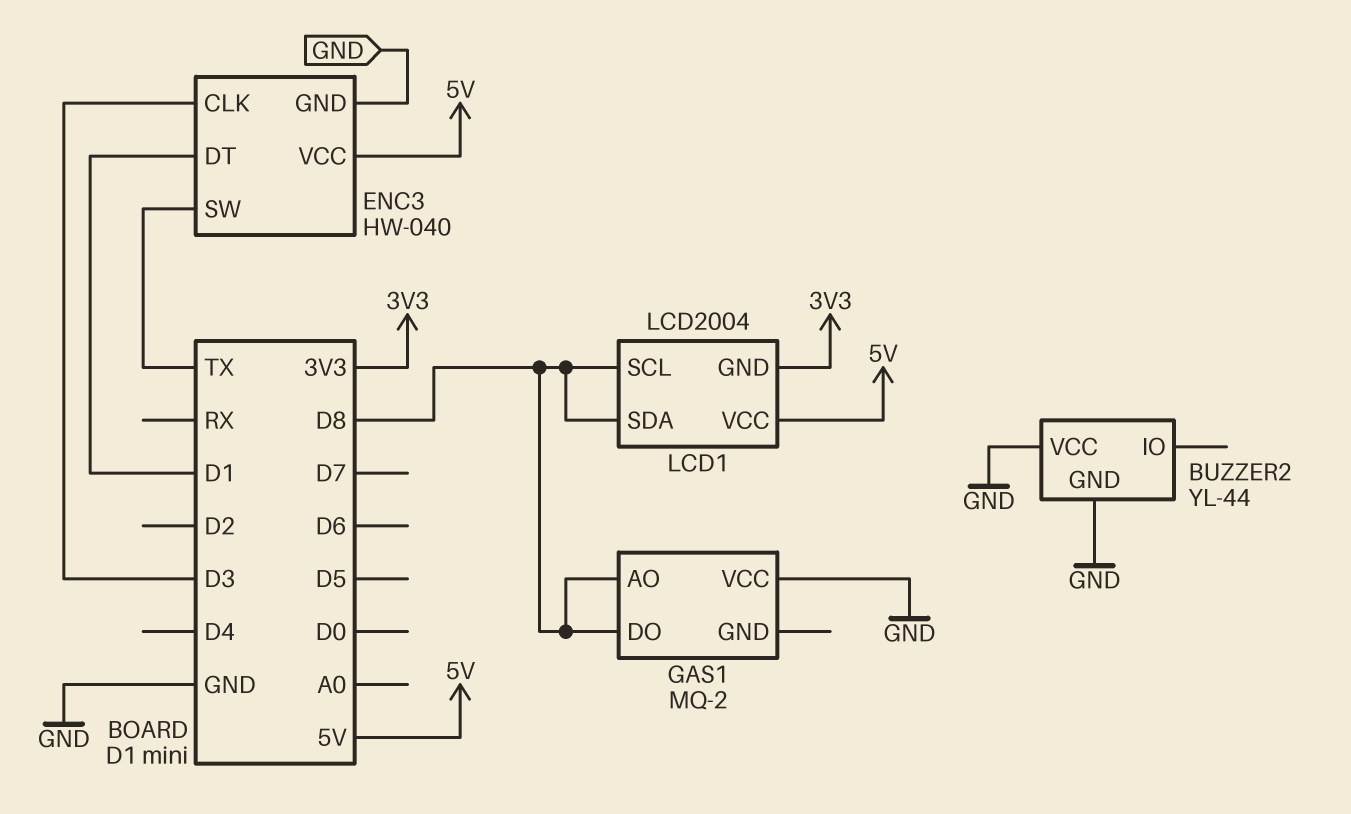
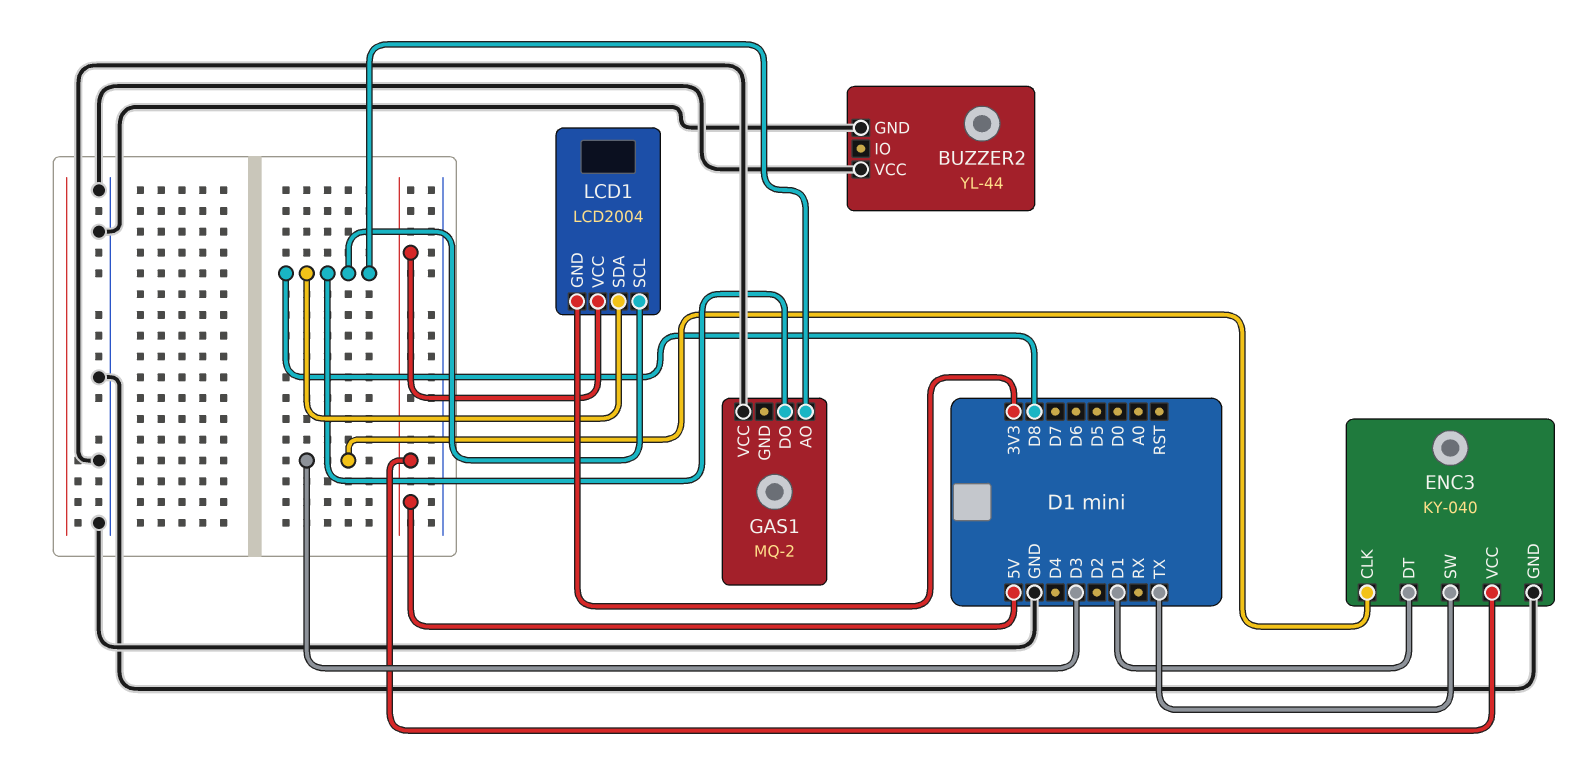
ENC3: HW-040 -> KY-040

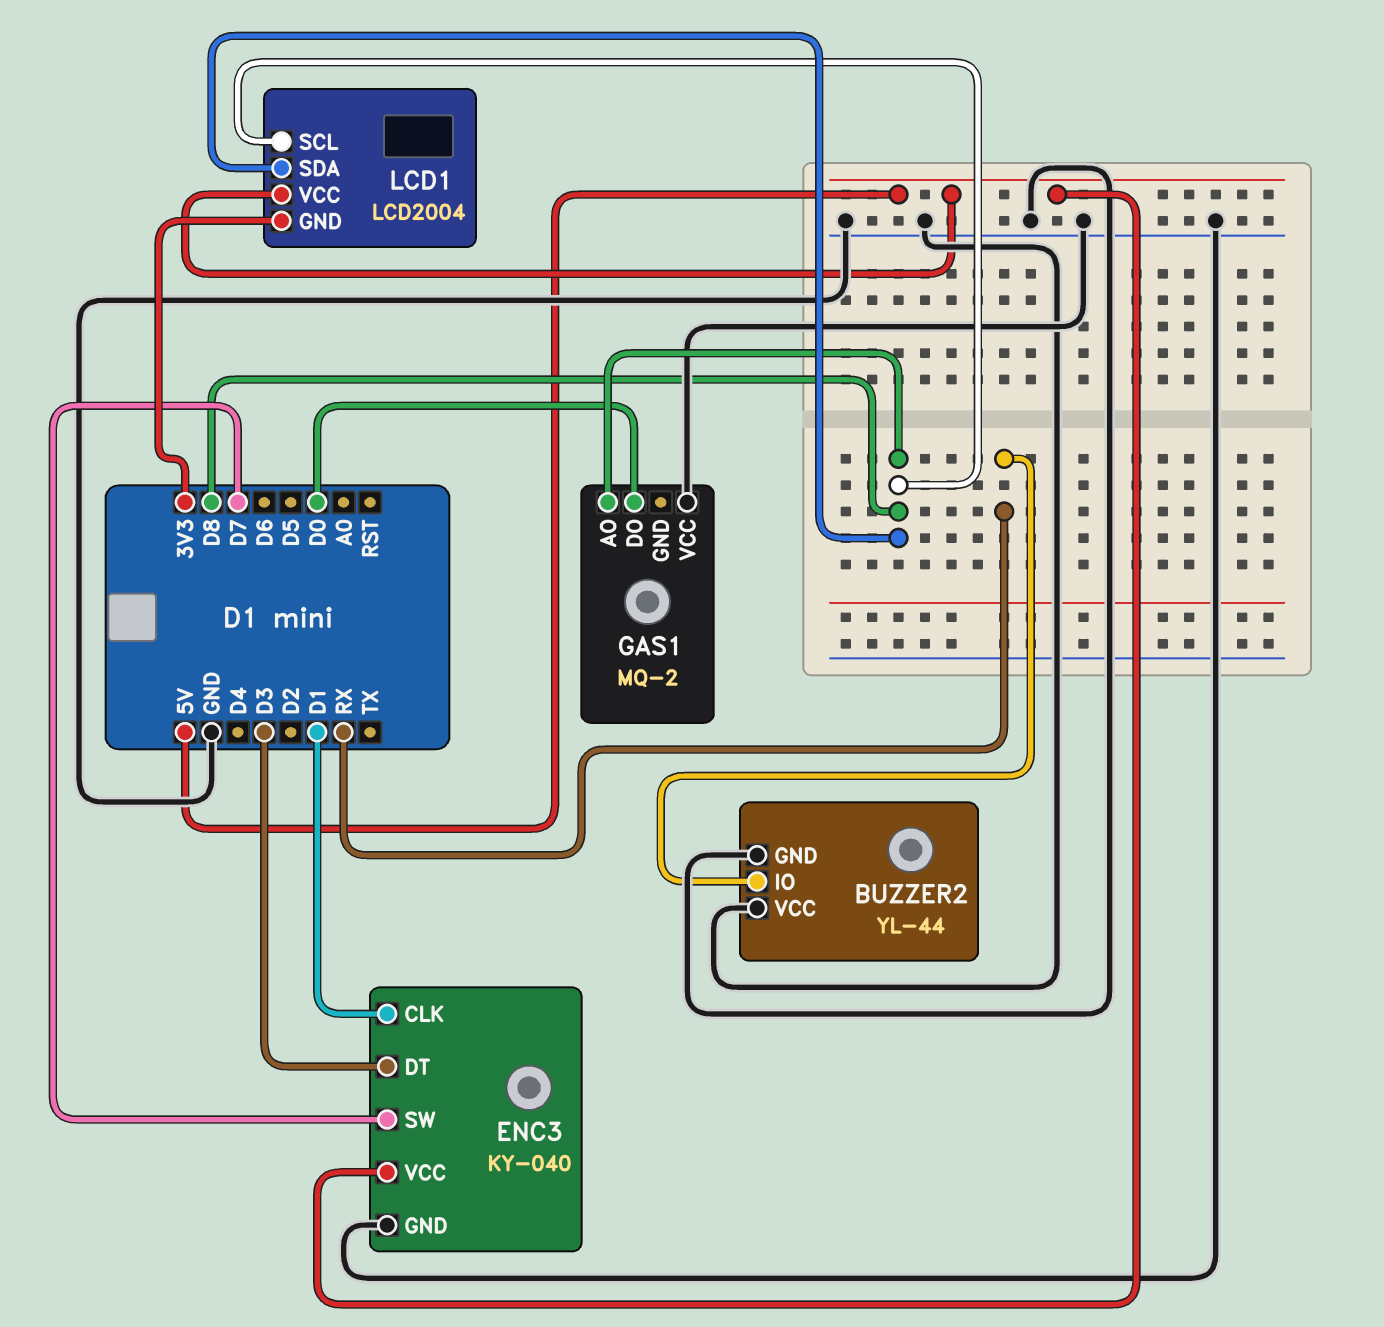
BUZZER2 pin IO: none -> RX
ENC3 pin CLK: D3 -> D1
ENC3 pin DT: D1 -> D3
ENC3 pin SW: TX -> D7
GAS1 pin DO: D8 -> D0

